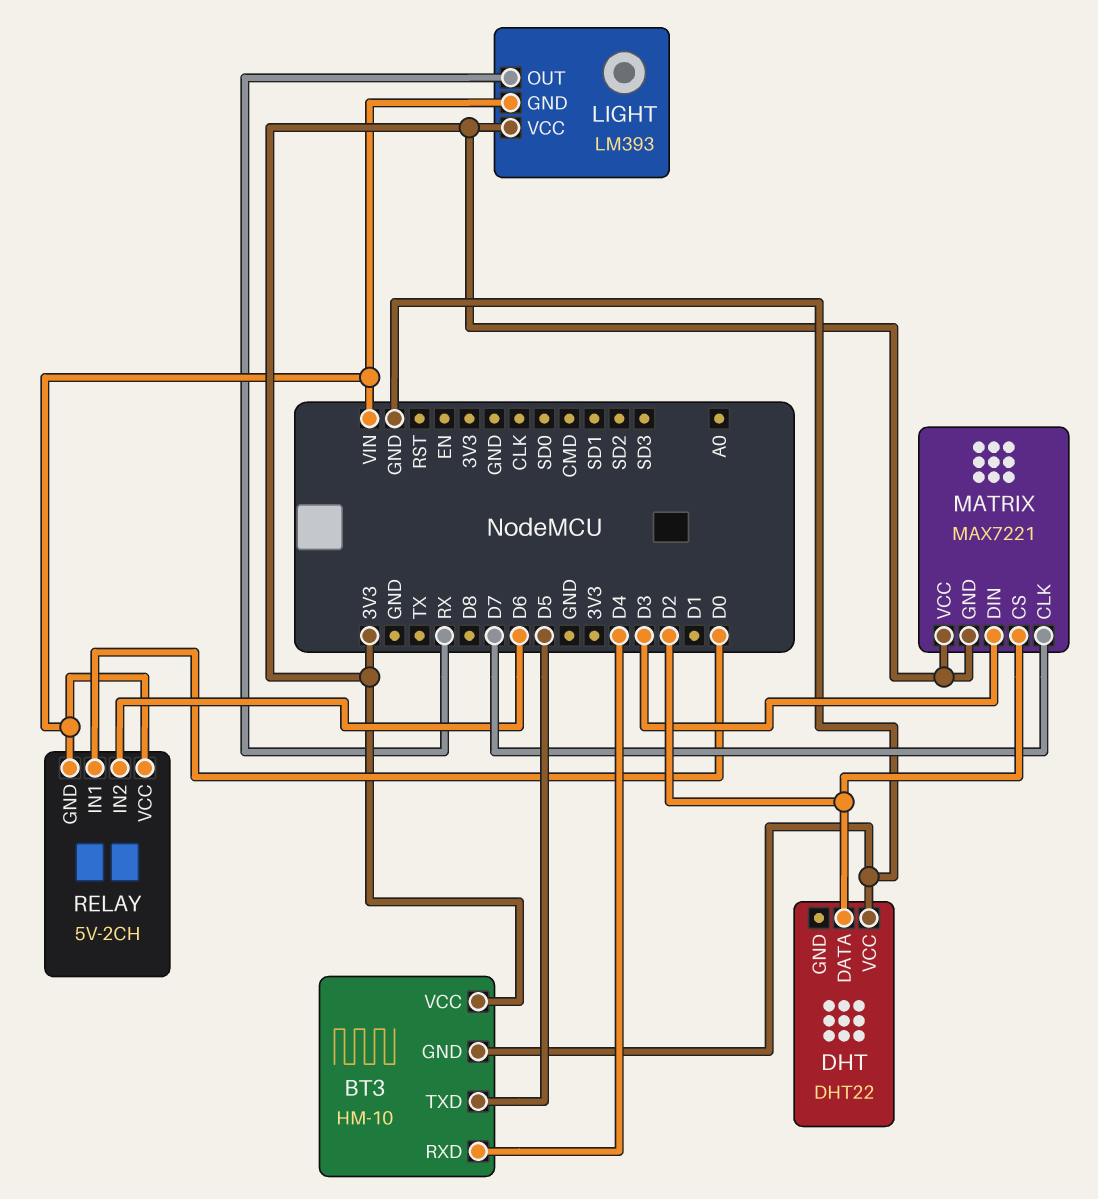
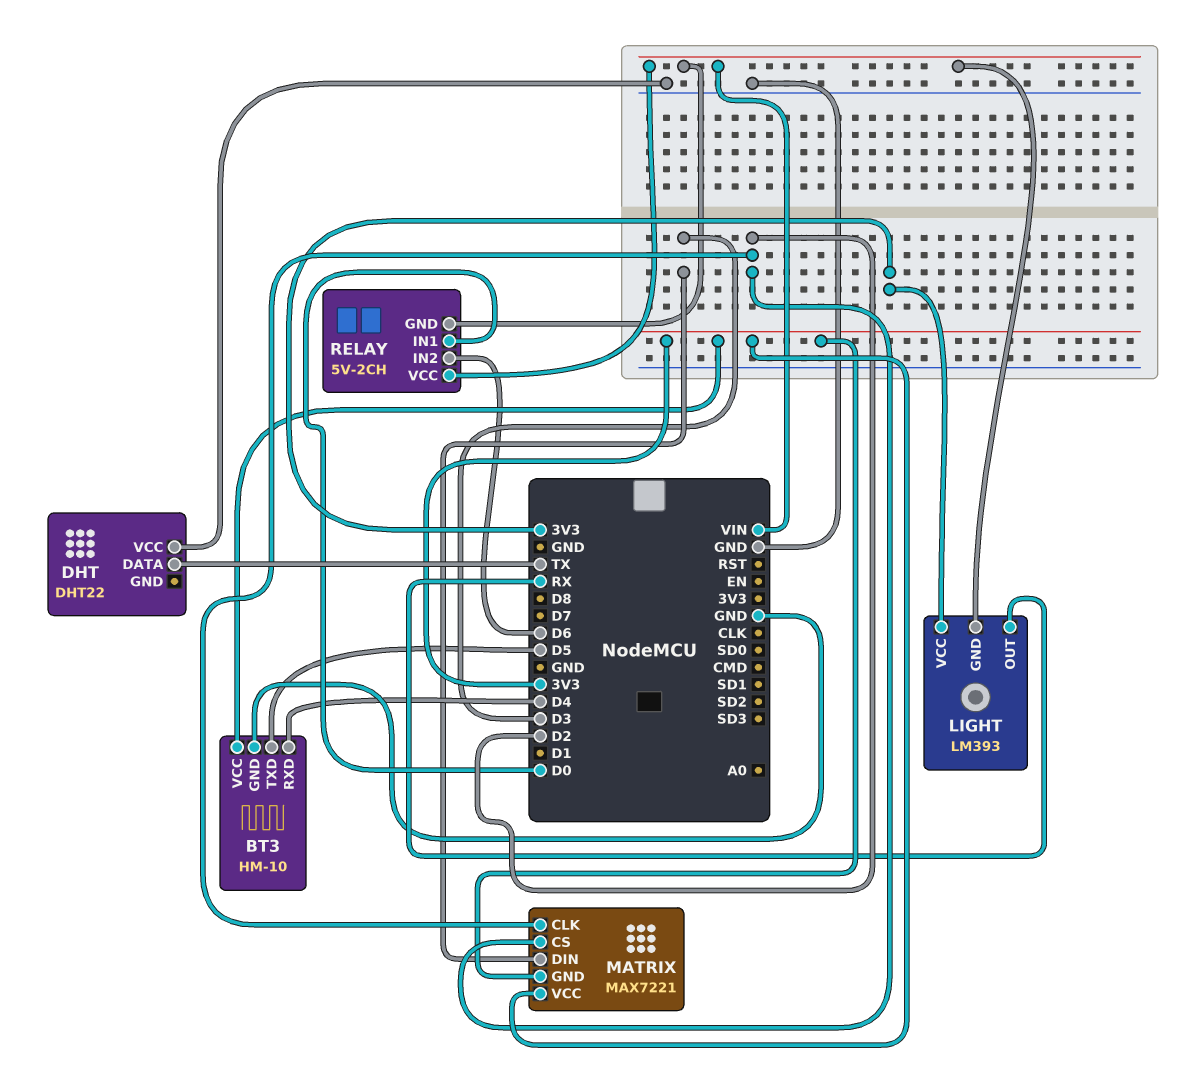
DHT pin DATA: D2 -> TX
MATRIX pin CLK: D7 -> D2

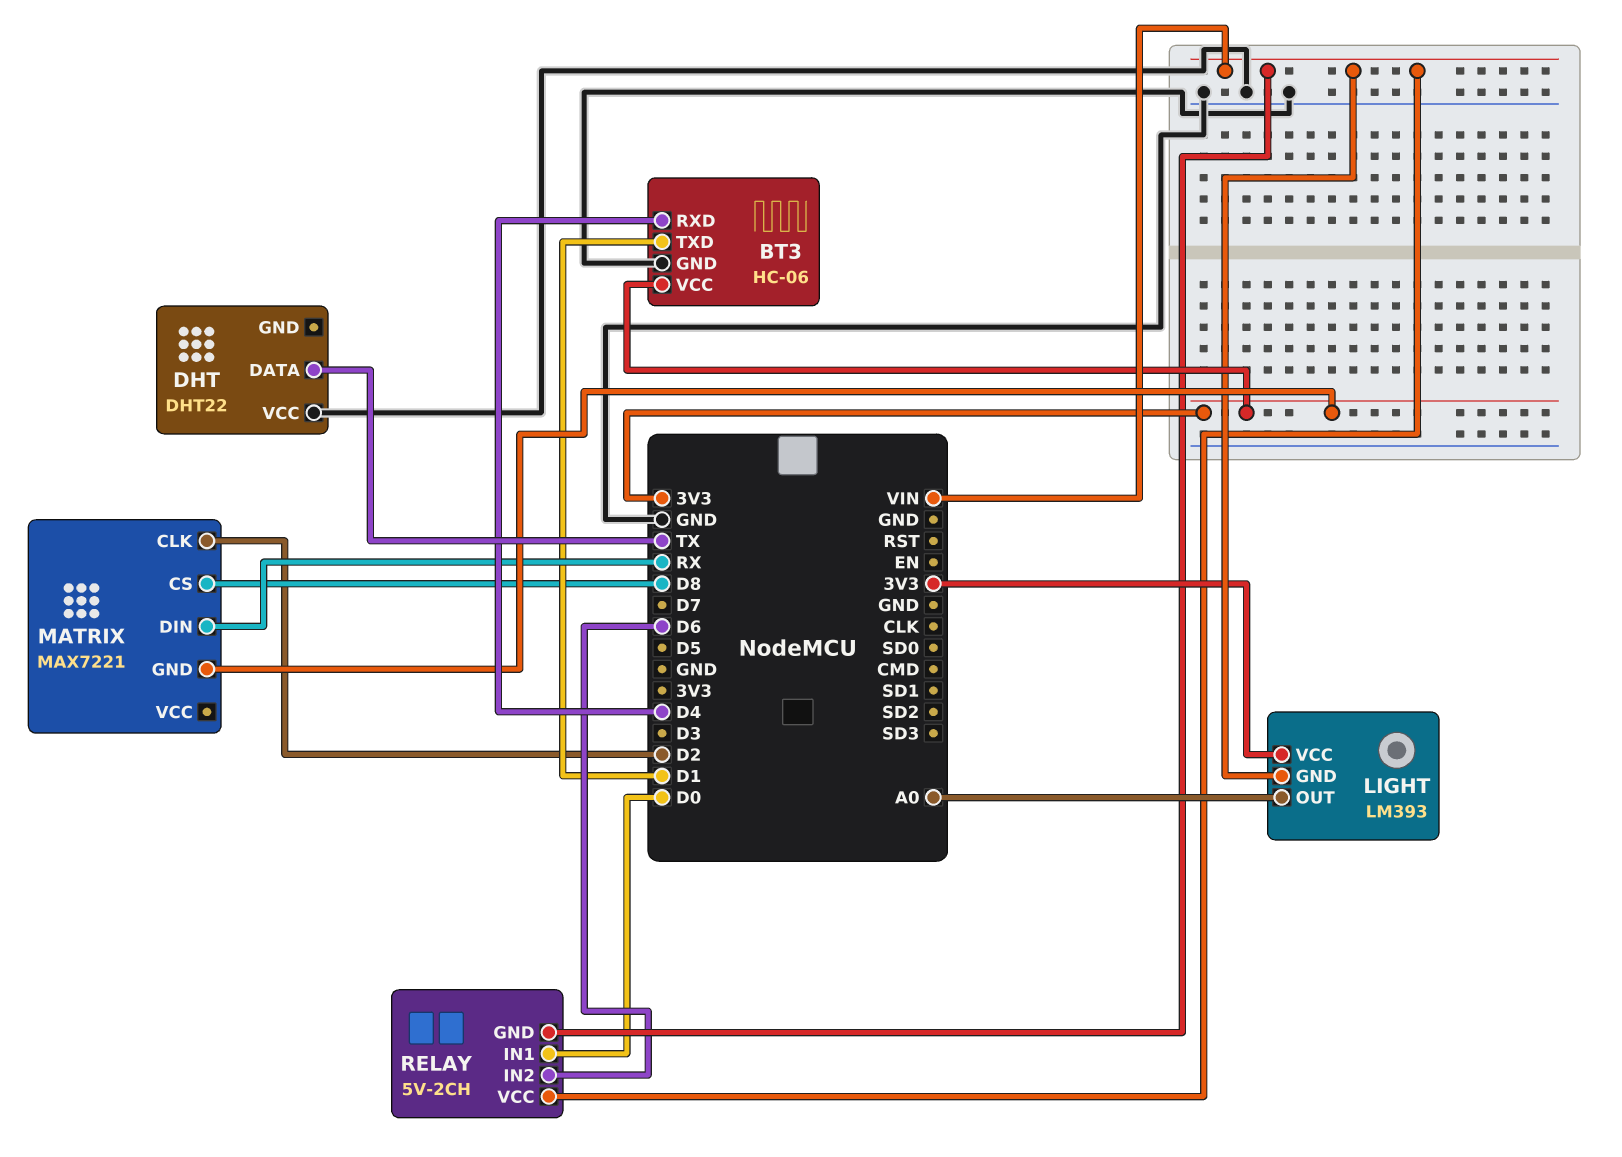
BT3: HM-10 -> HC-06
BT3 pin TXD: D5 -> D1
LIGHT pin OUT: RX -> A0
MATRIX pin CS: D2 -> D8
MATRIX pin DIN: D3 -> RX
MATRIX pin VCC: 3V3 -> none

